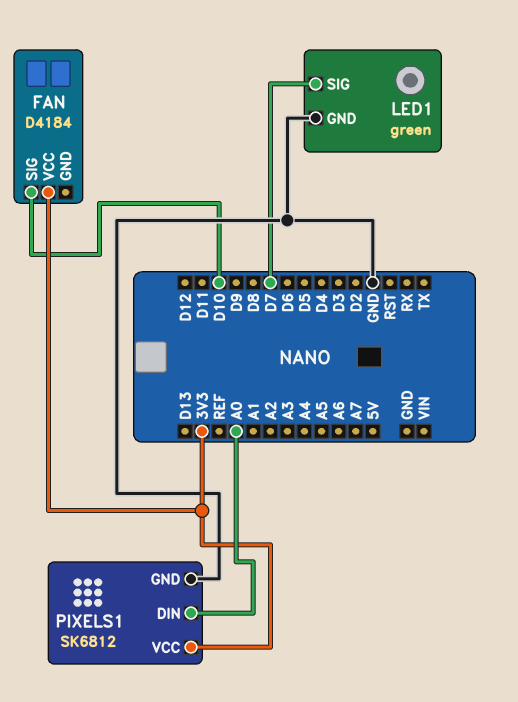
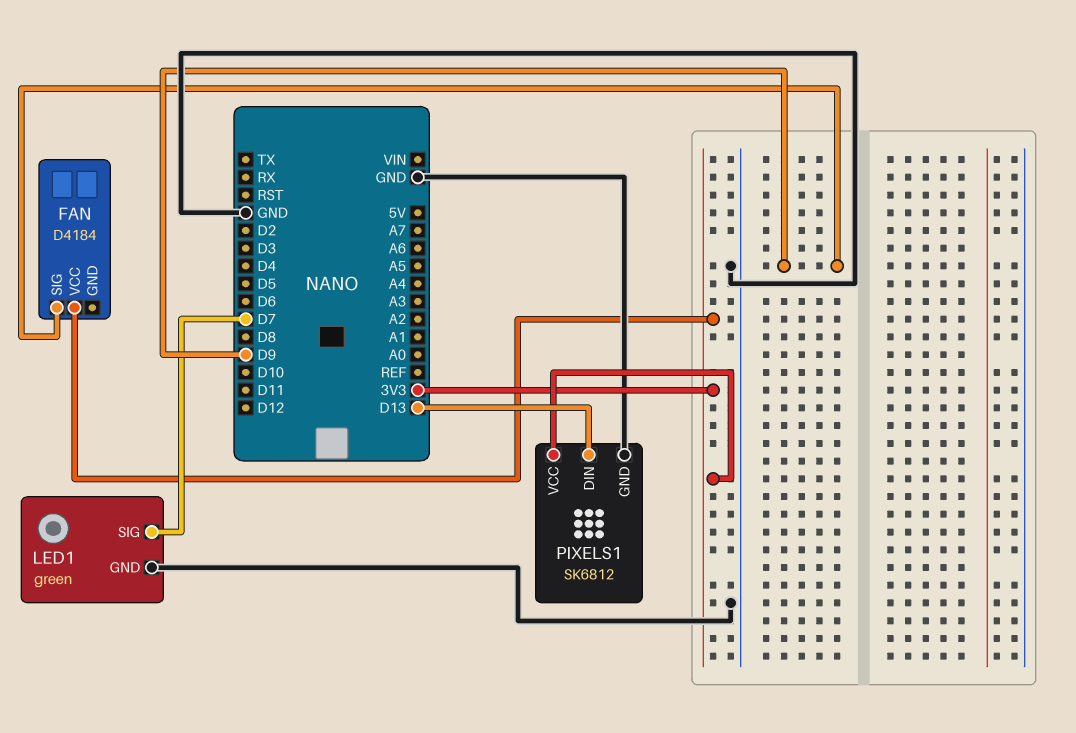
FAN pin SIG: D10 -> D9
PIXELS1 pin DIN: A0 -> D13

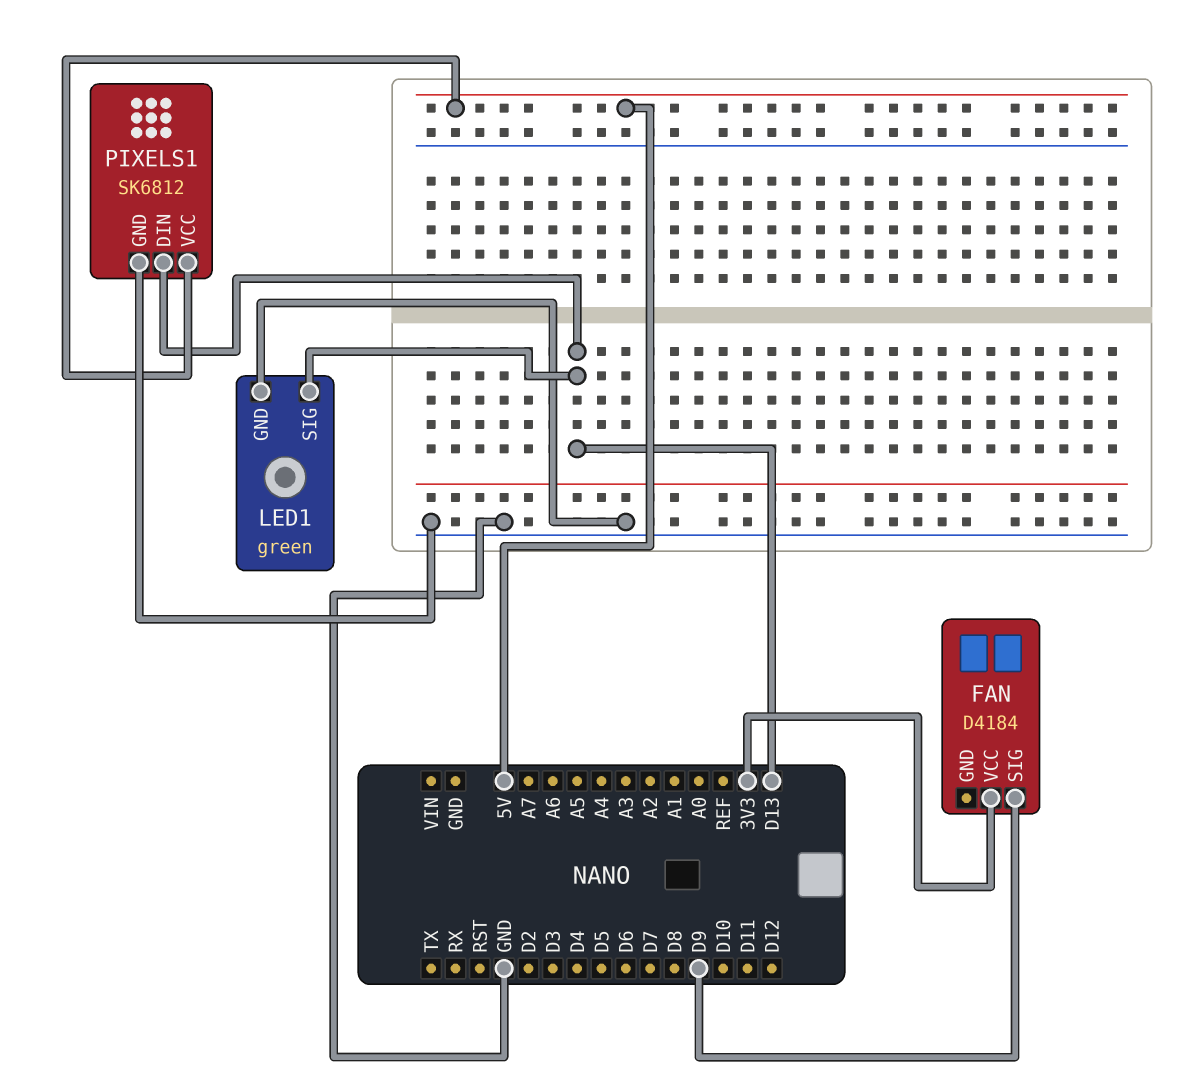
LED1 pin SIG: D7 -> D13
PIXELS1 pin VCC: 3V3 -> 5V

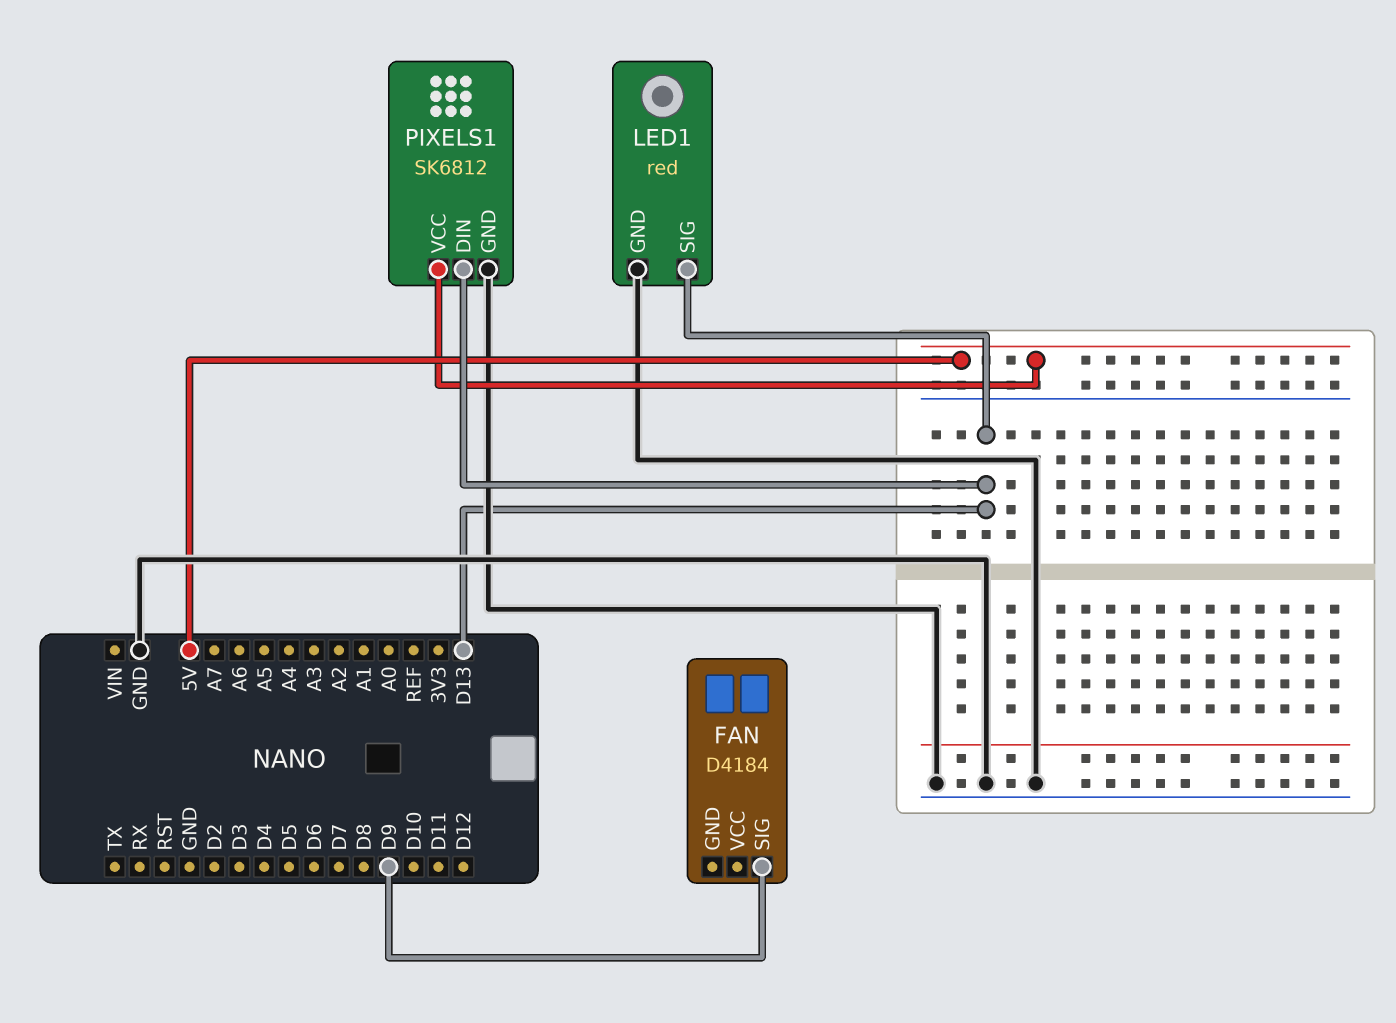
FAN pin VCC: 3V3 -> none
LED1: green -> red

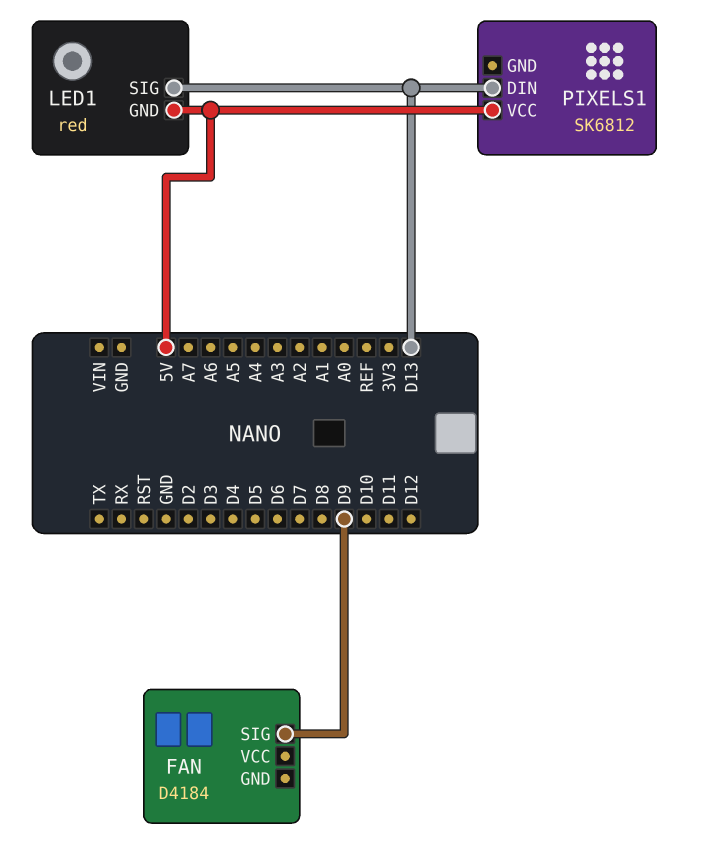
LED1 pin GND: GND -> 5V
PIXELS1 pin GND: GND -> none

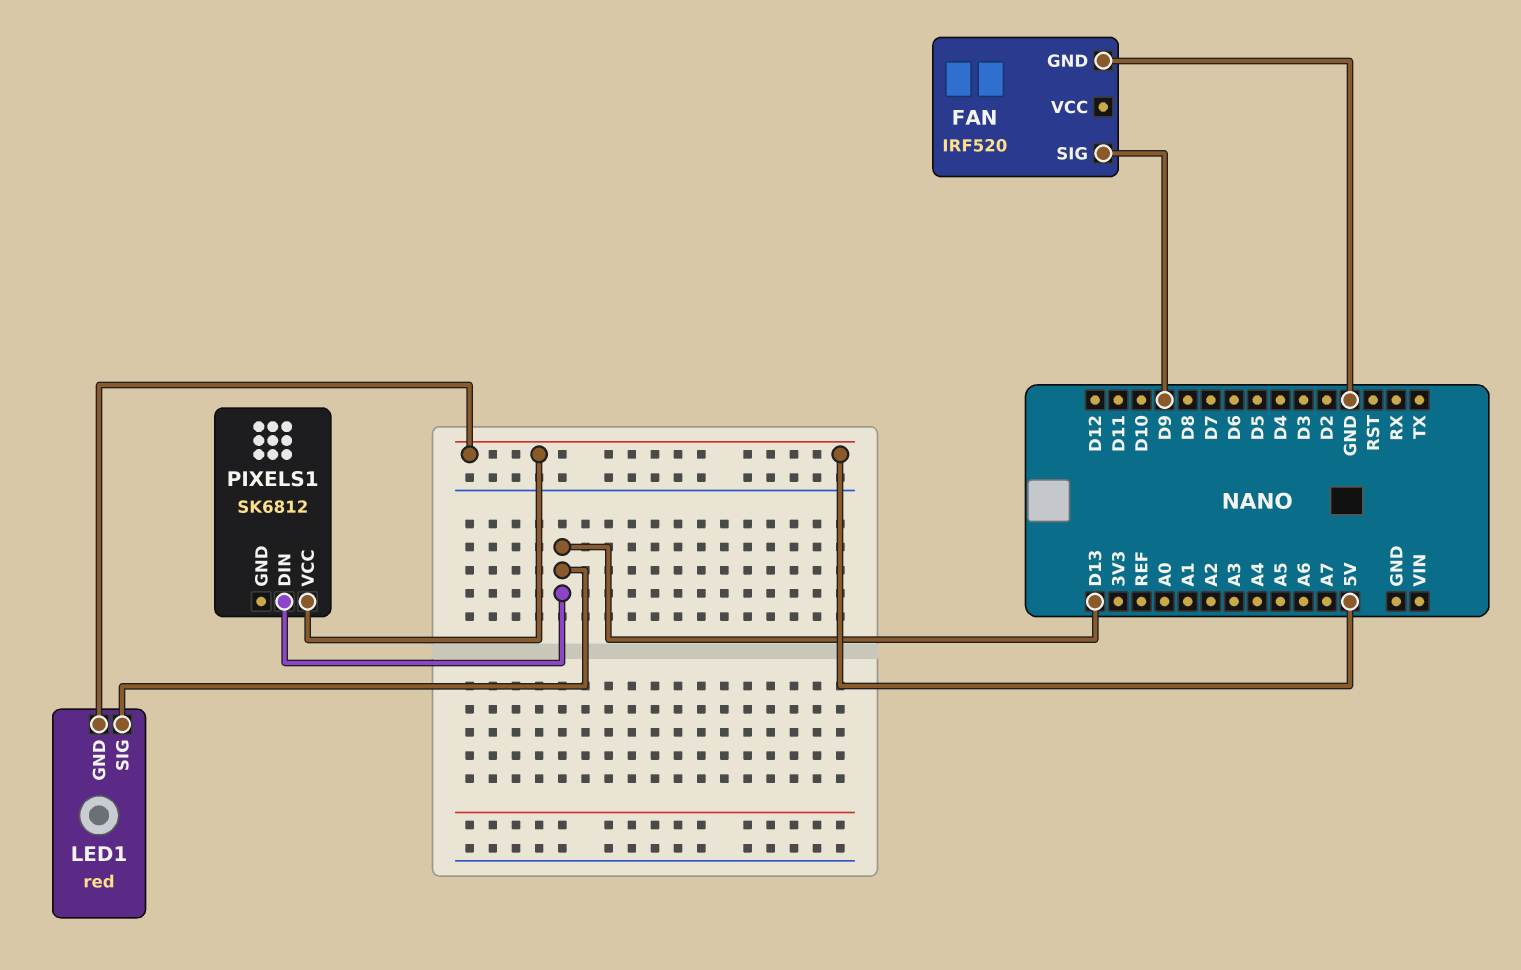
FAN: D4184 -> IRF520
FAN pin GND: none -> GND

